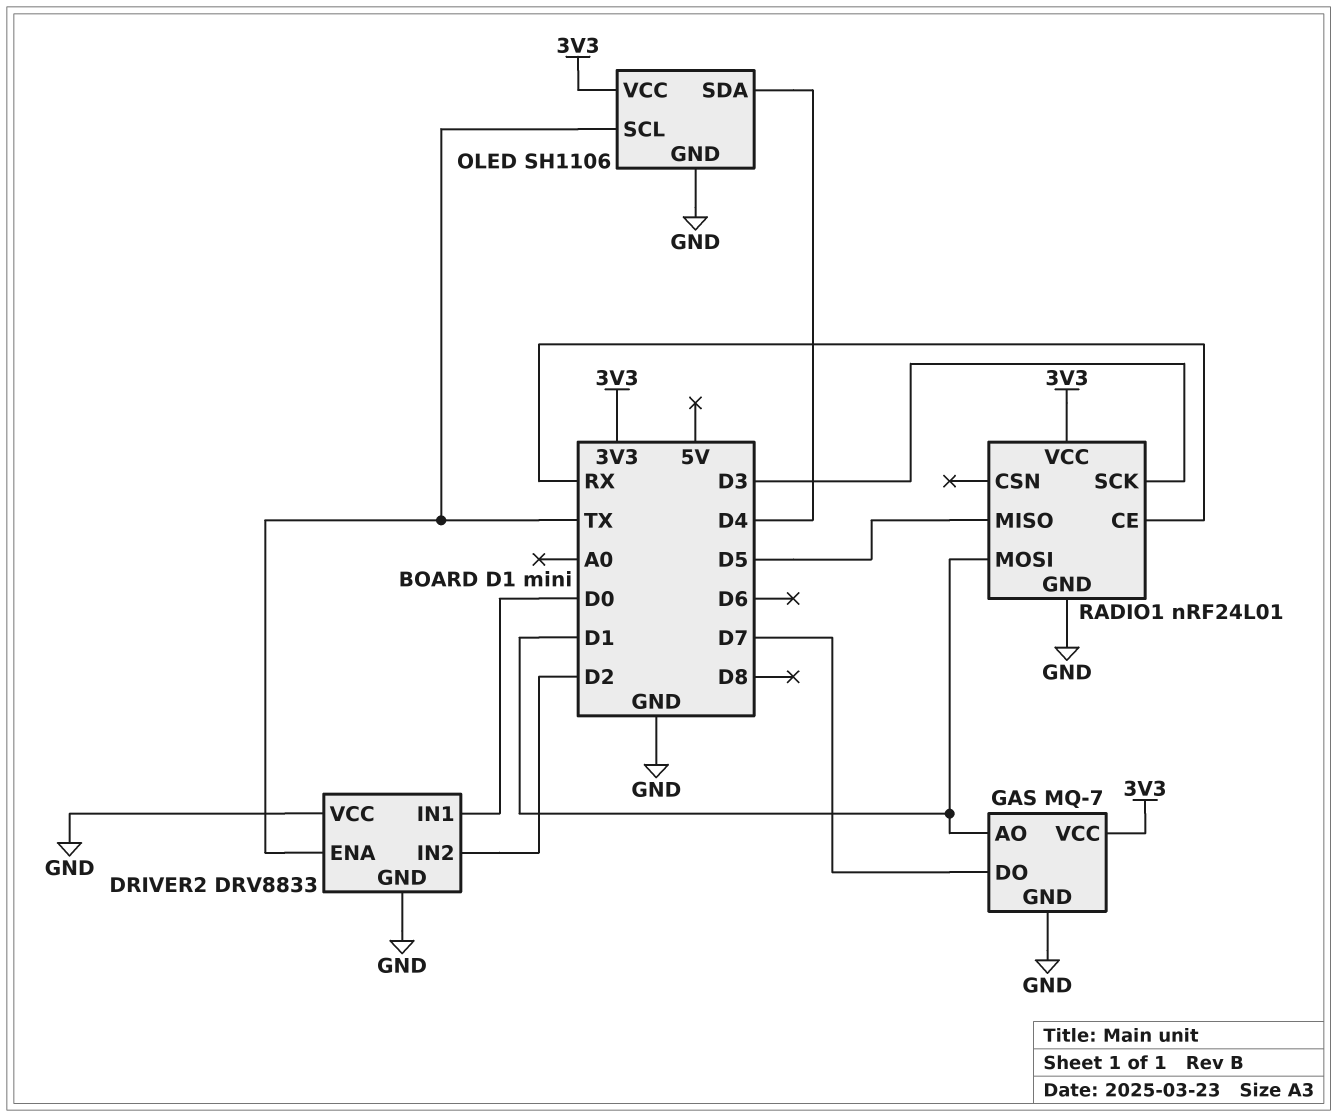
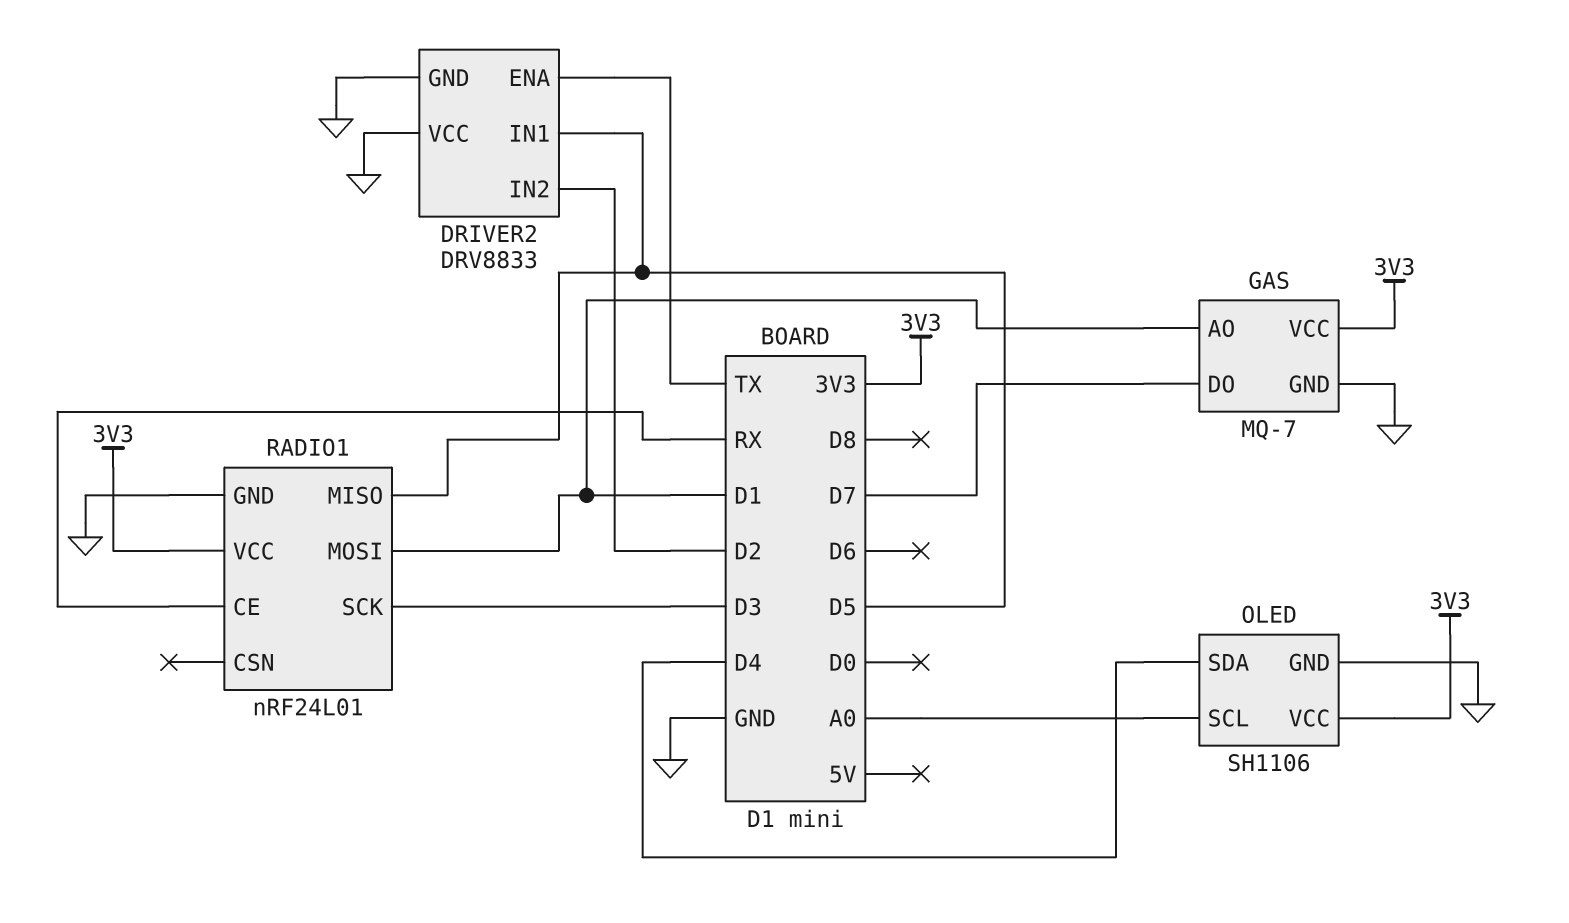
DRIVER2 pin IN1: D0 -> D5
OLED pin SCL: TX -> A0

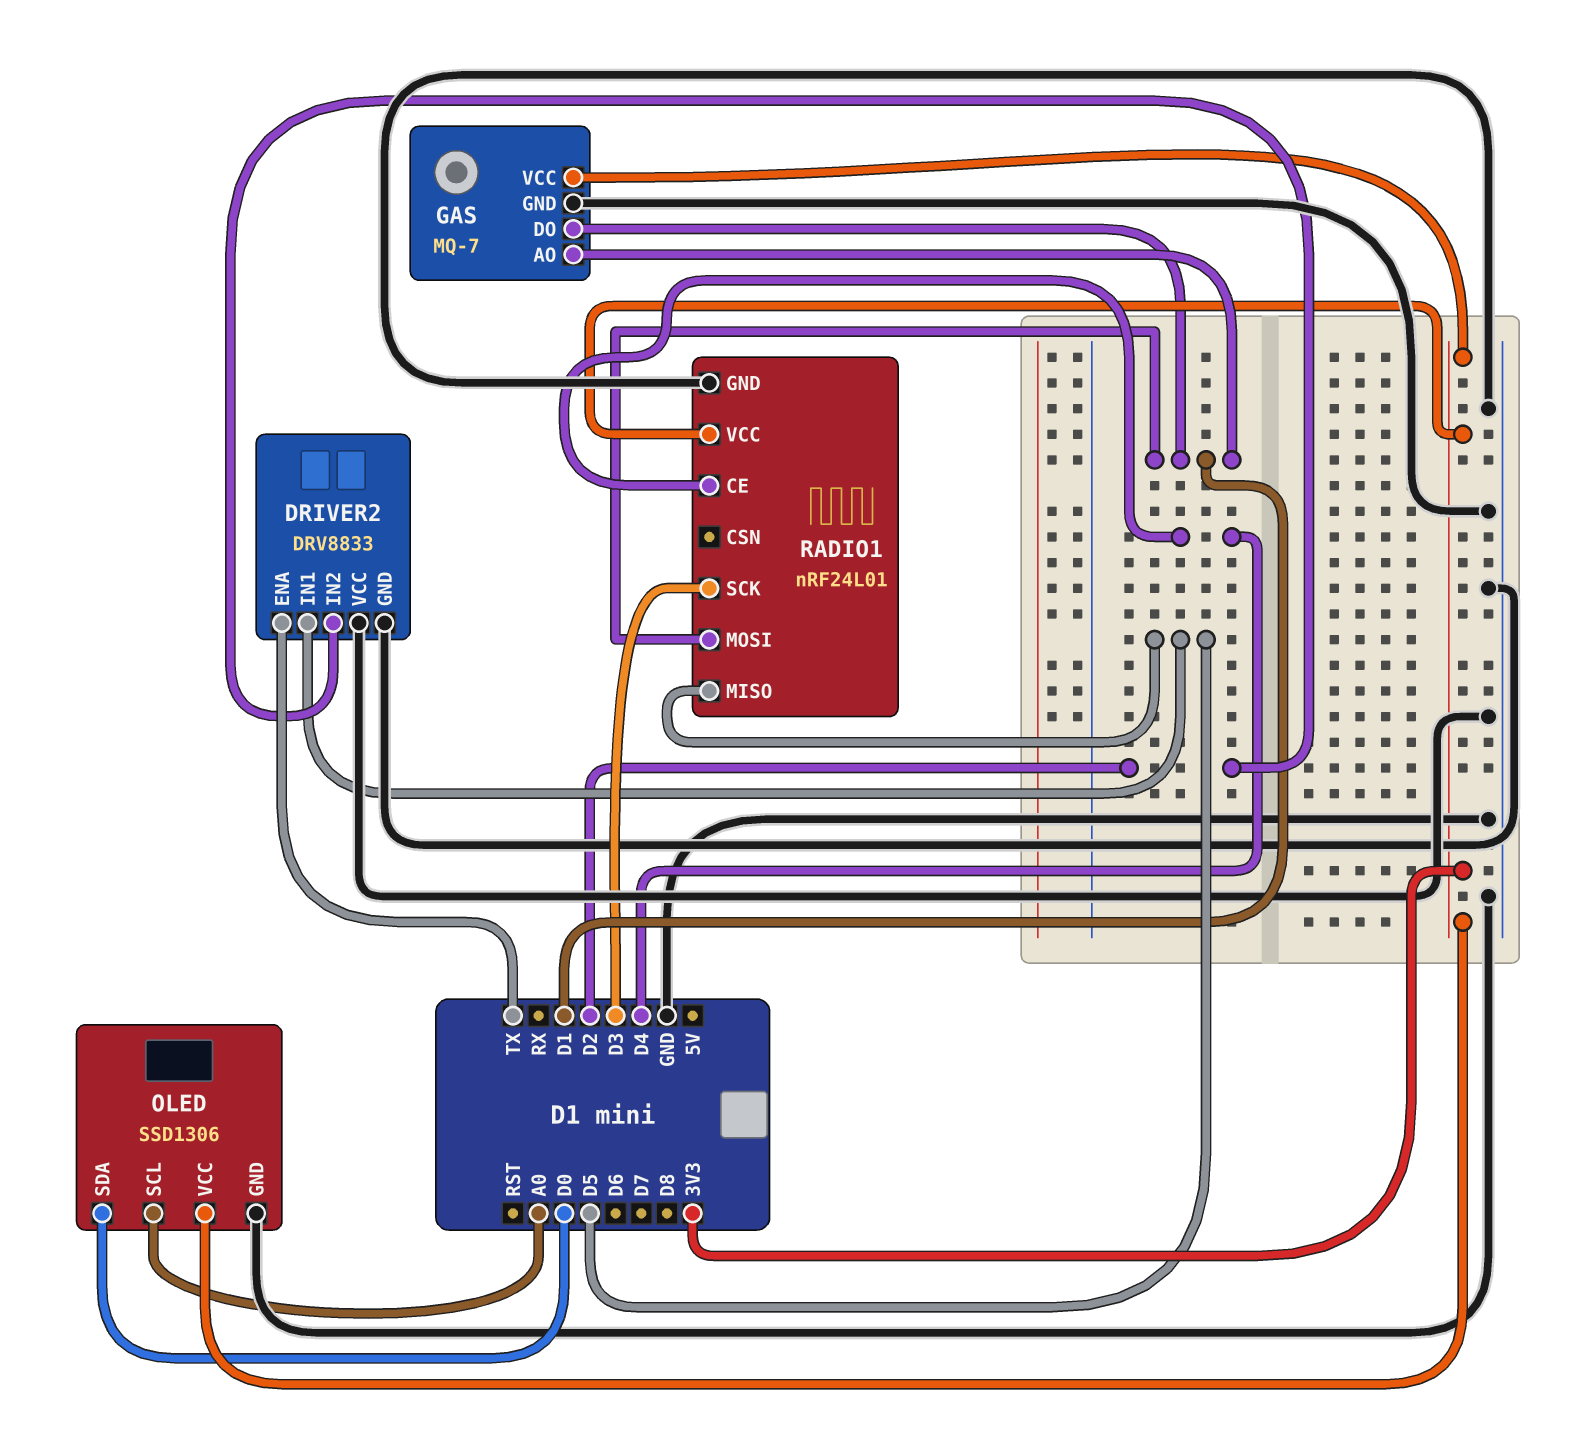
GAS pin DO: D7 -> D1
OLED: SH1106 -> SSD1306
OLED pin SDA: D4 -> D0
RADIO1 pin CE: RX -> D4

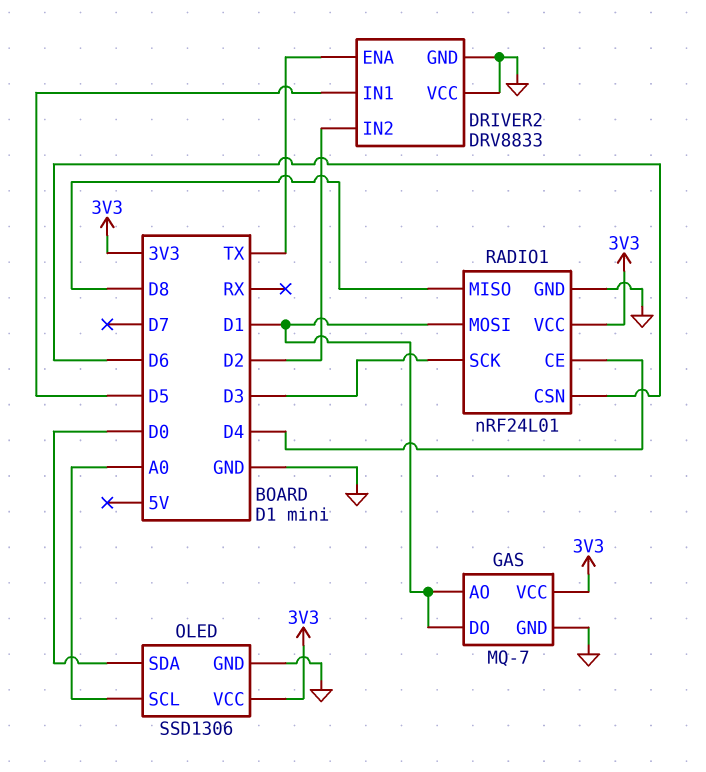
RADIO1 pin CSN: none -> D6
RADIO1 pin MISO: D5 -> D8

